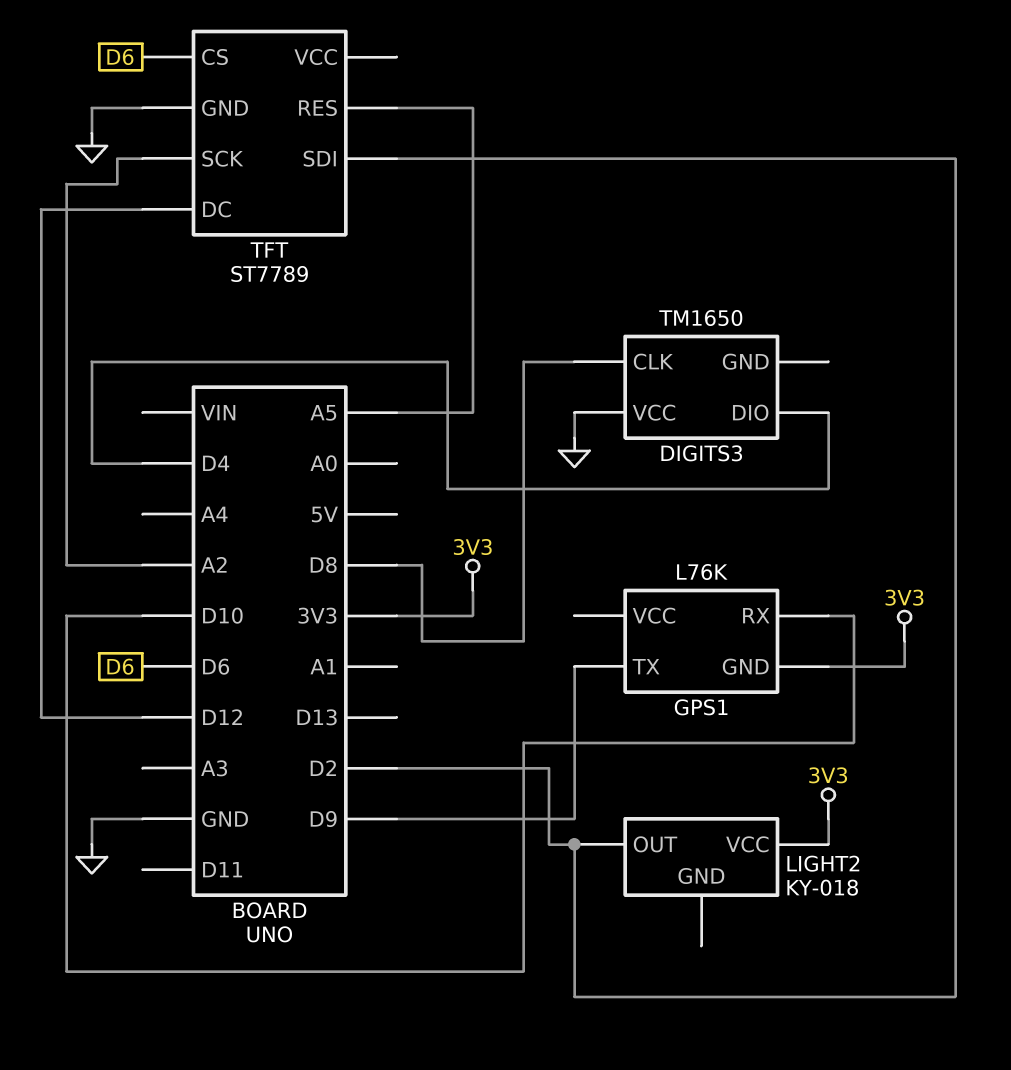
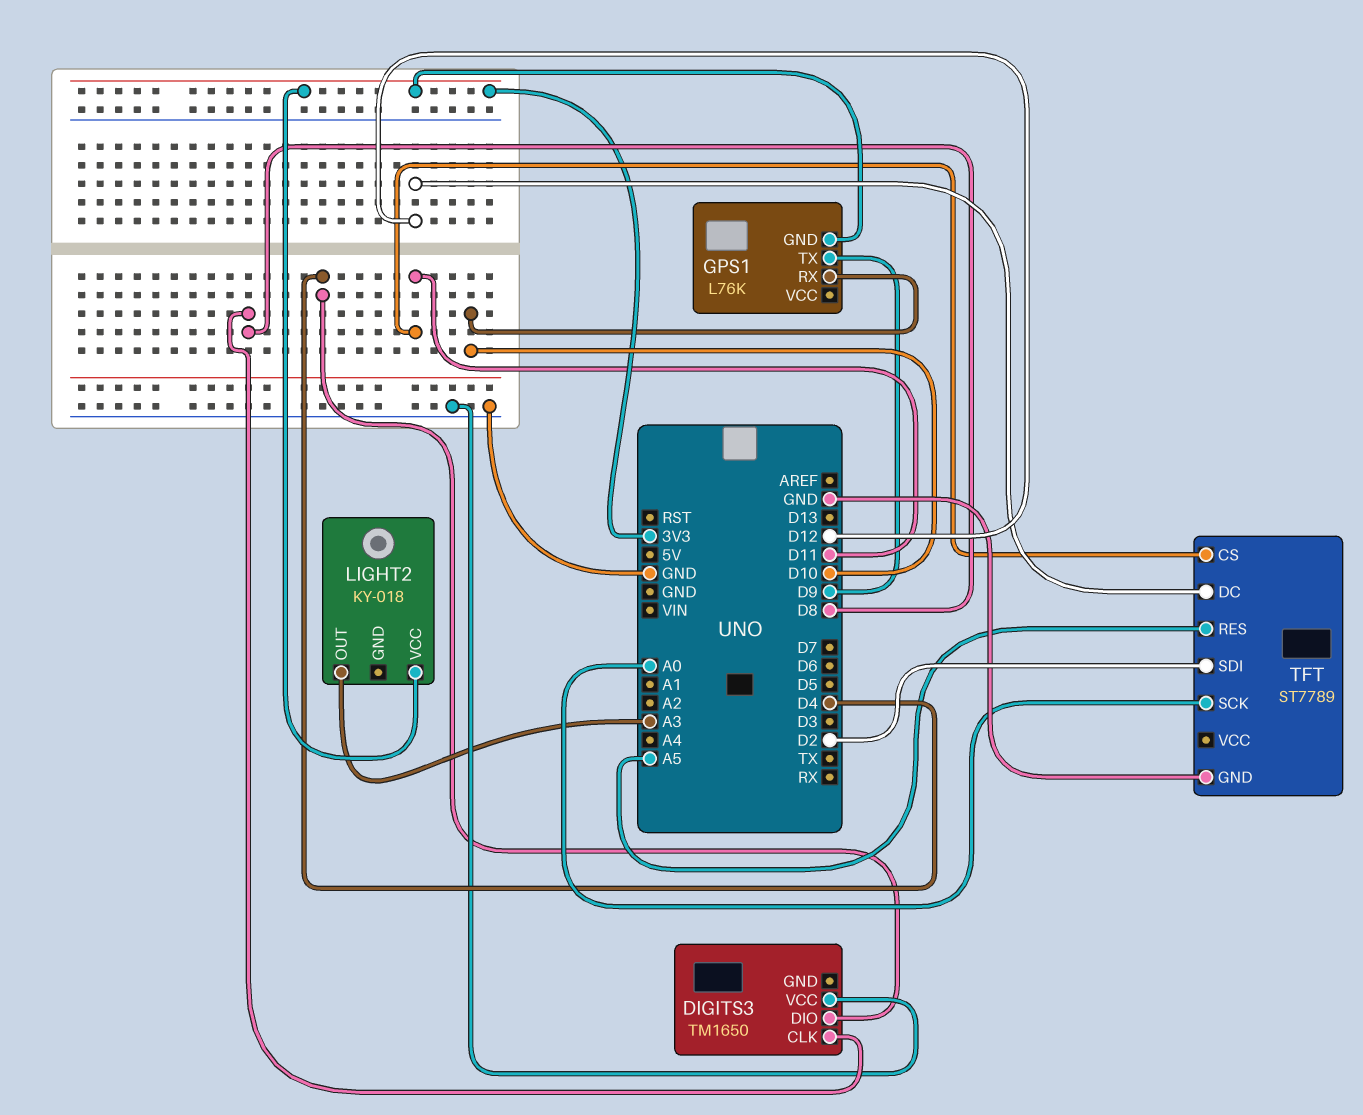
LIGHT2 pin OUT: D2 -> A3
TFT pin CS: D6 -> D11
TFT pin SCK: A2 -> A0

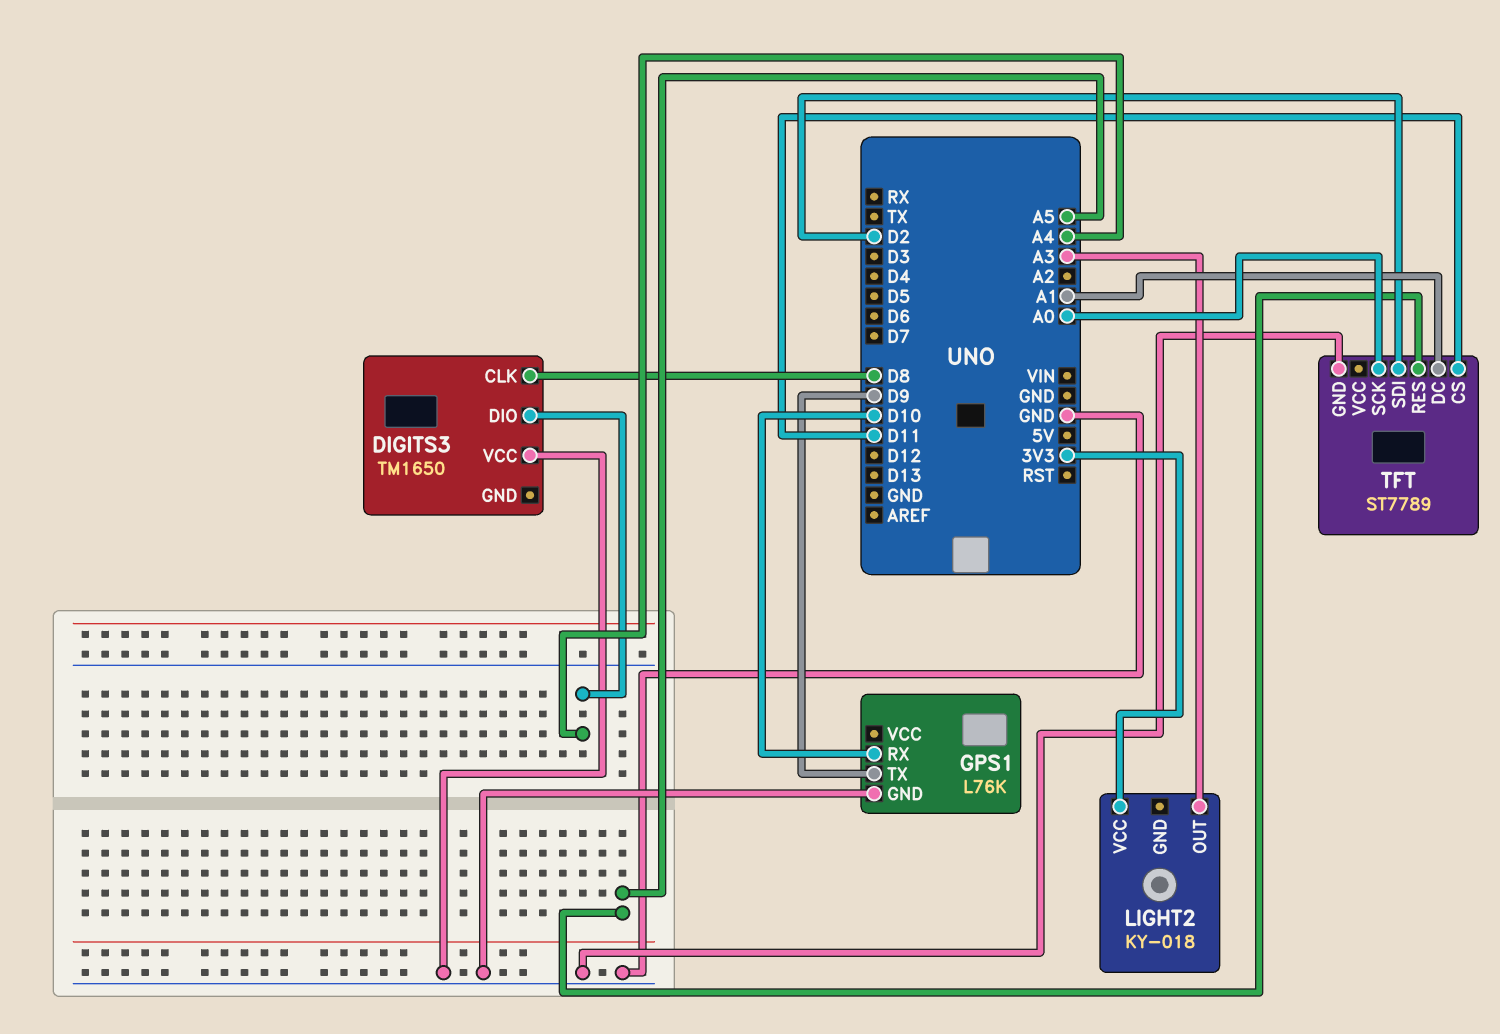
DIGITS3 pin DIO: D4 -> A4
GPS1 pin GND: 3V3 -> GND
TFT pin DC: D12 -> A1

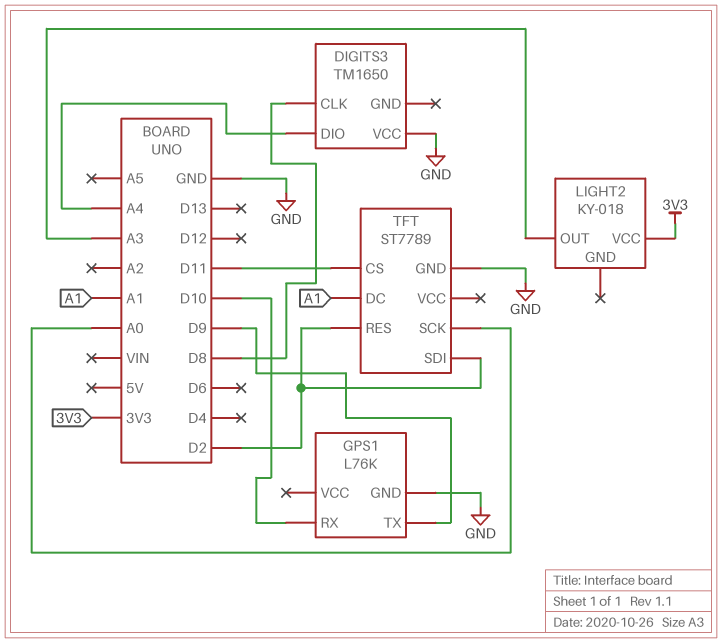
TFT pin RES: A5 -> D2

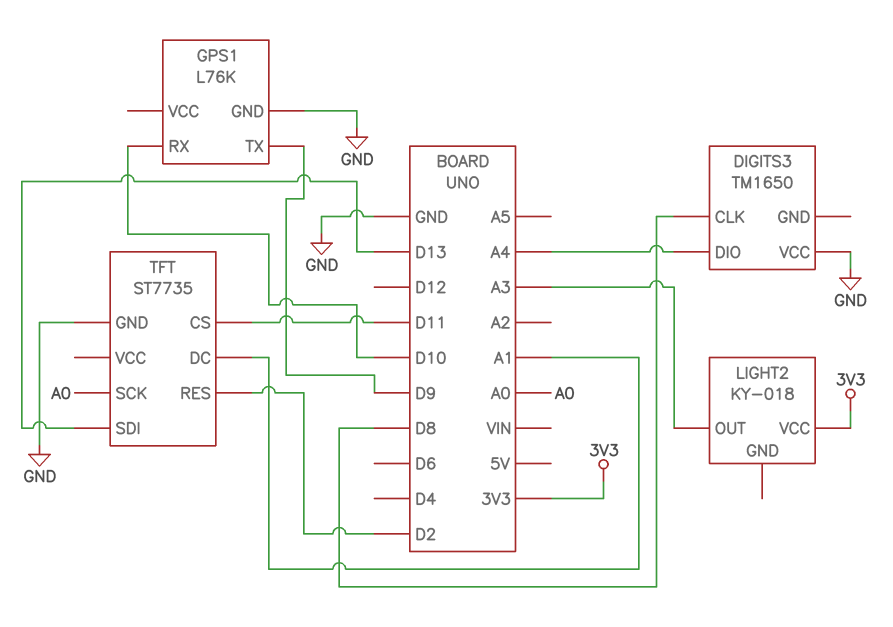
TFT: ST7789 -> ST7735
TFT pin SDI: D2 -> D13

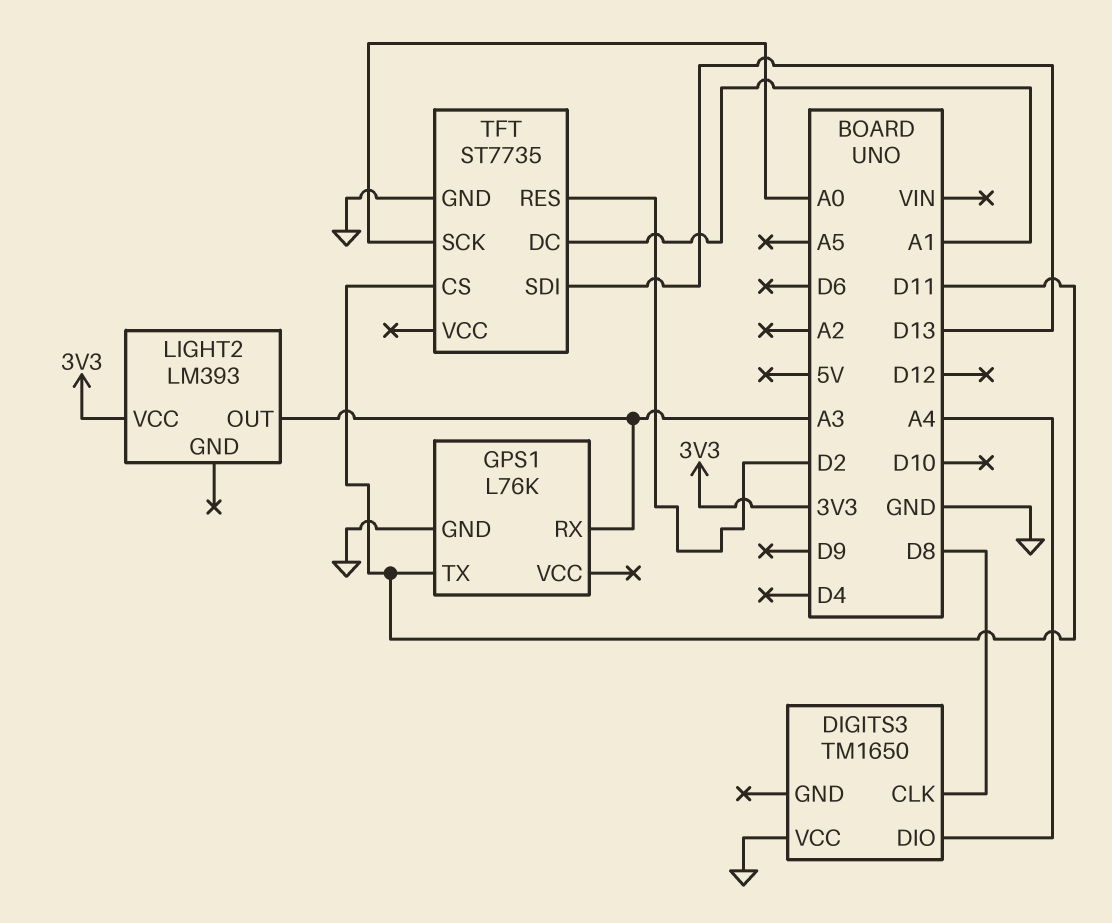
GPS1 pin RX: D10 -> A3
GPS1 pin TX: D9 -> D11
LIGHT2: KY-018 -> LM393

